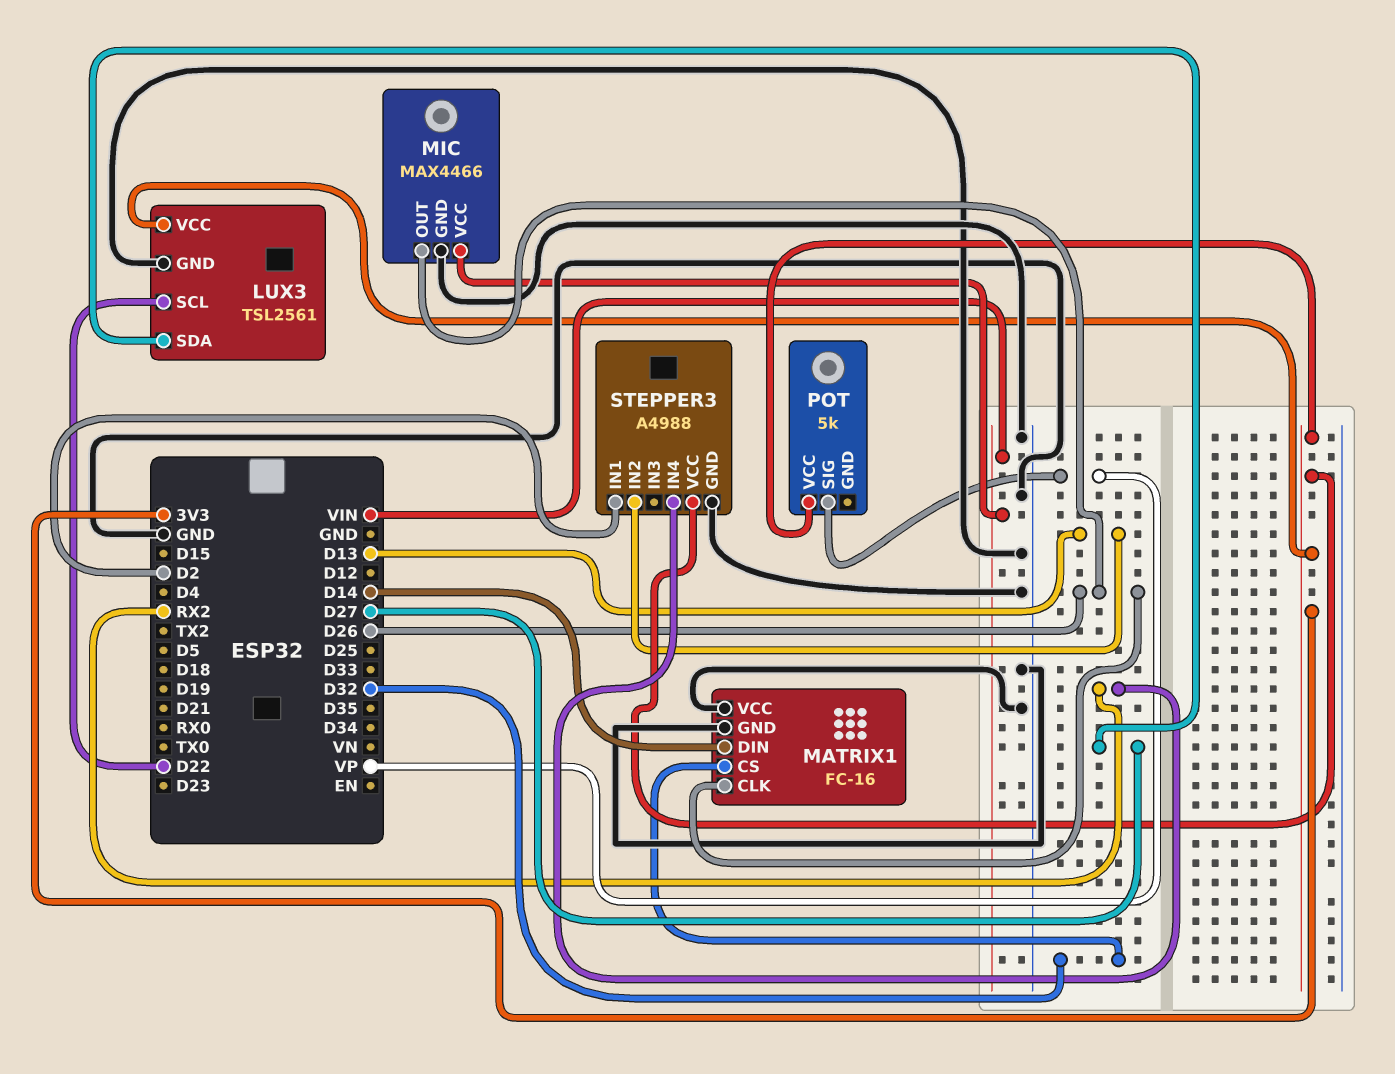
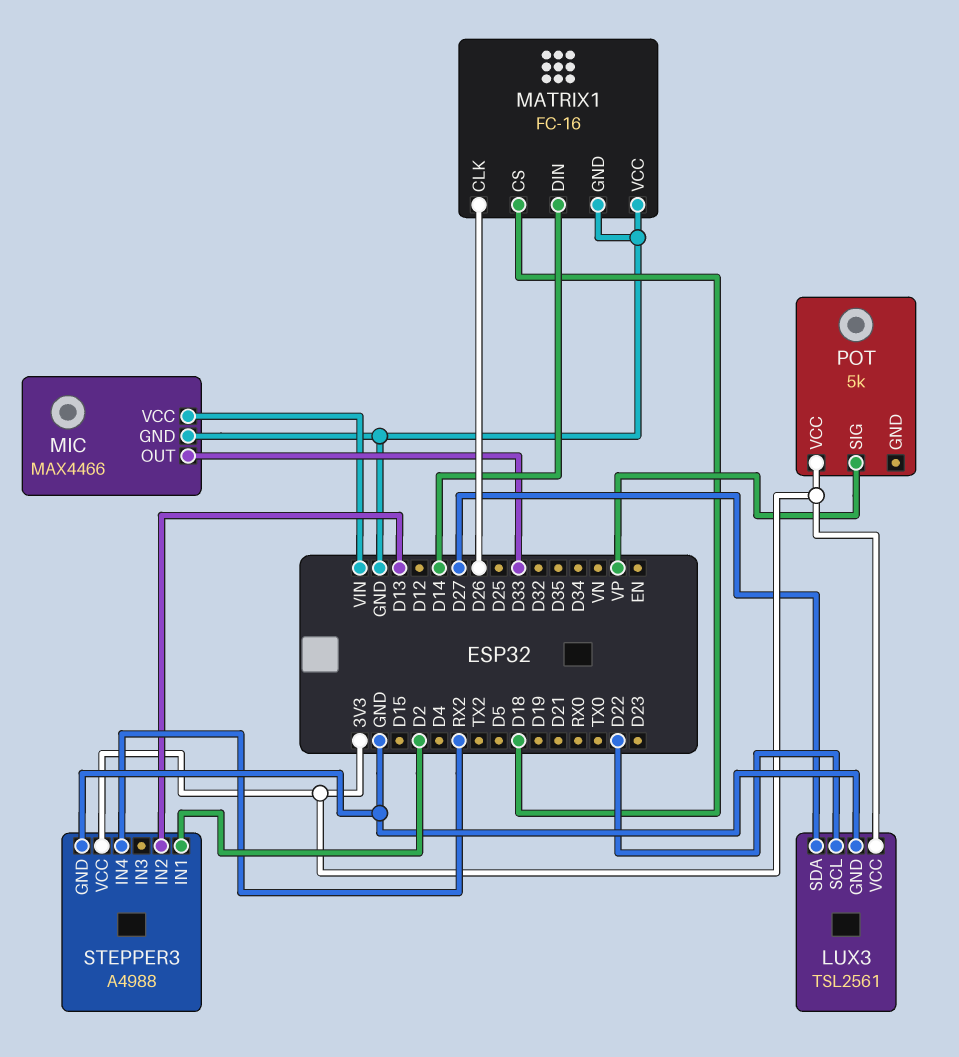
MATRIX1 pin CS: D32 -> D18
MIC pin OUT: D26 -> D33

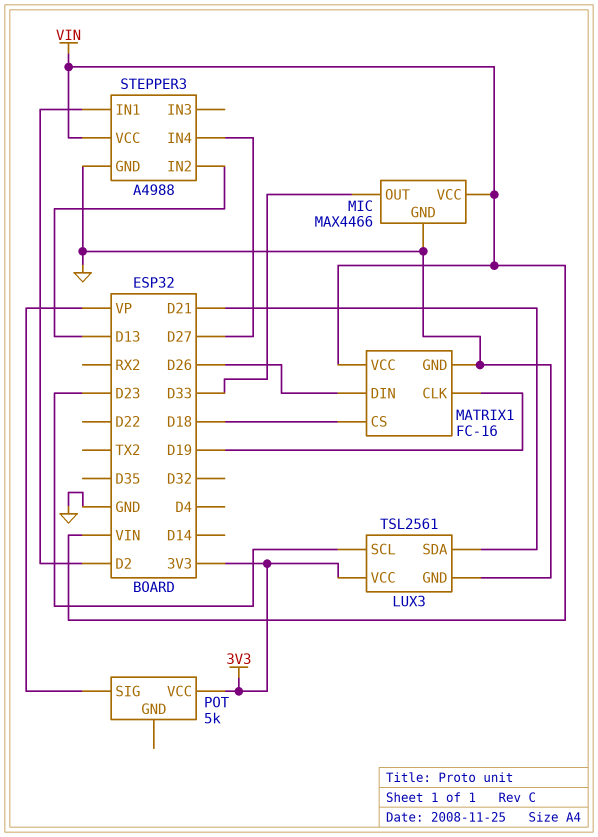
LUX3 pin SCL: D22 -> D23
LUX3 pin SDA: D27 -> D21
MATRIX1 pin CLK: D26 -> D19
MATRIX1 pin DIN: D14 -> D26
MATRIX1 pin VCC: GND -> VIN
STEPPER3 pin IN4: RX2 -> D27
STEPPER3 pin VCC: 3V3 -> VIN

